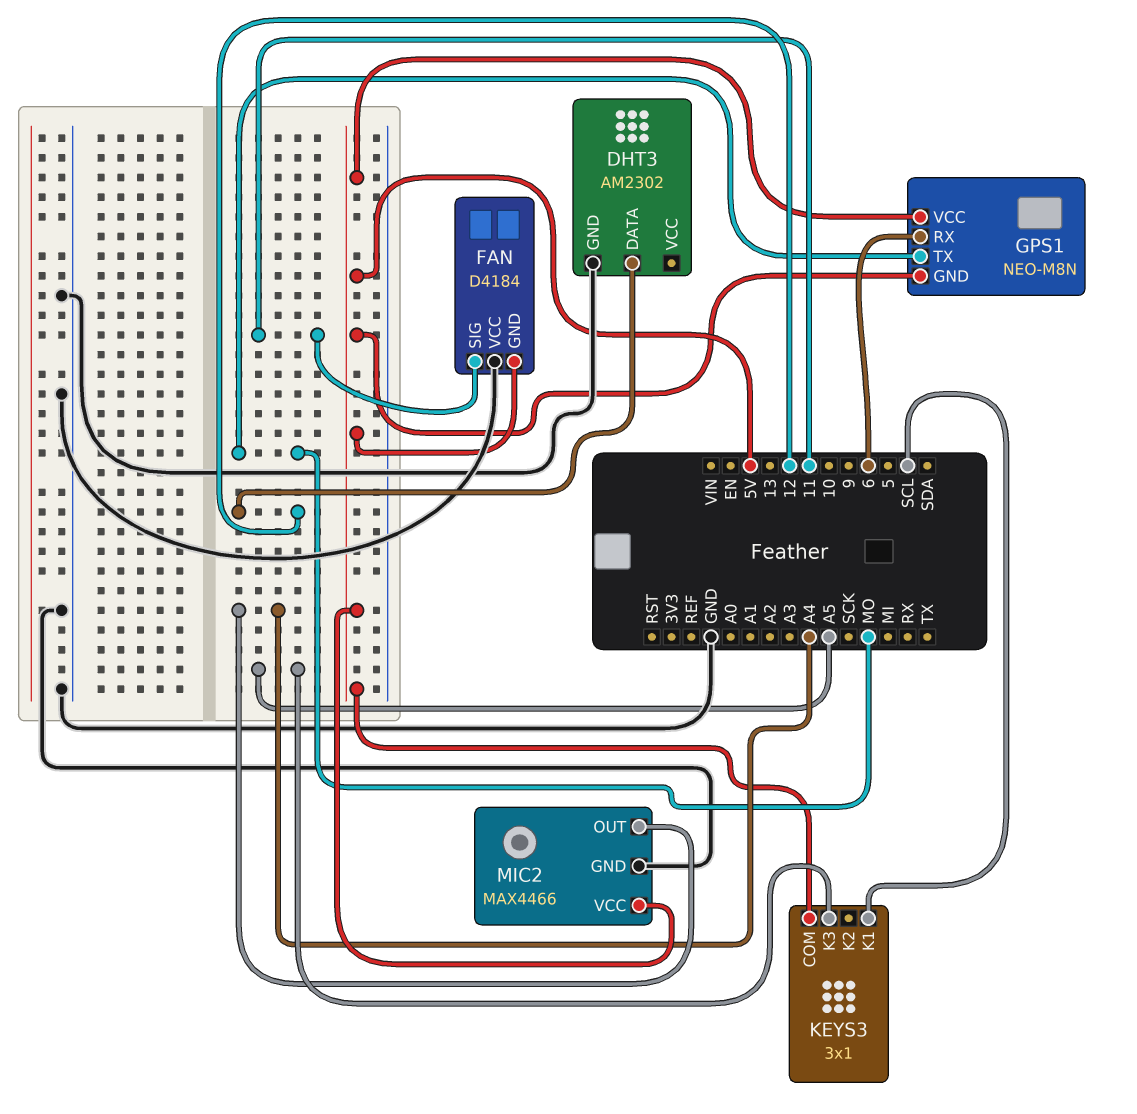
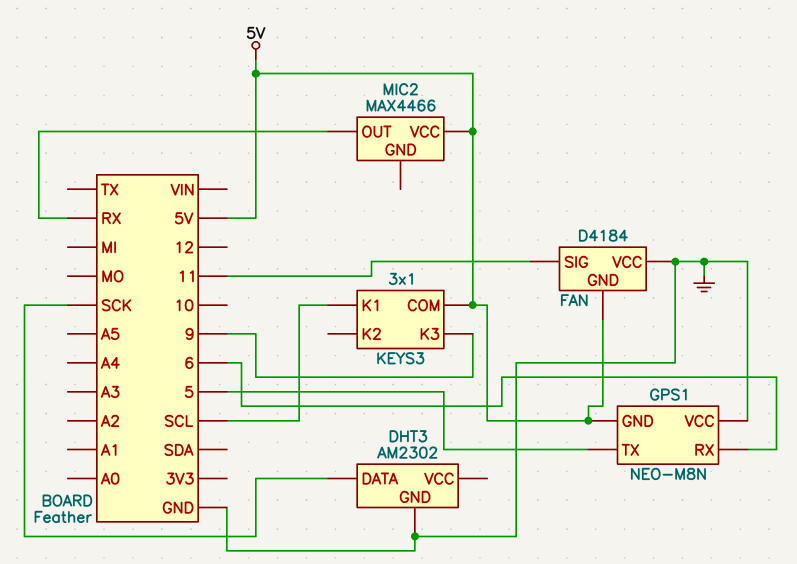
DHT3 pin DATA: 12 -> SCK
GPS1 pin TX: MO -> 5
GPS1 pin VCC: 5V -> GND
KEYS3 pin K3: A5 -> 9
MIC2 pin GND: GND -> none
MIC2 pin OUT: A4 -> RX

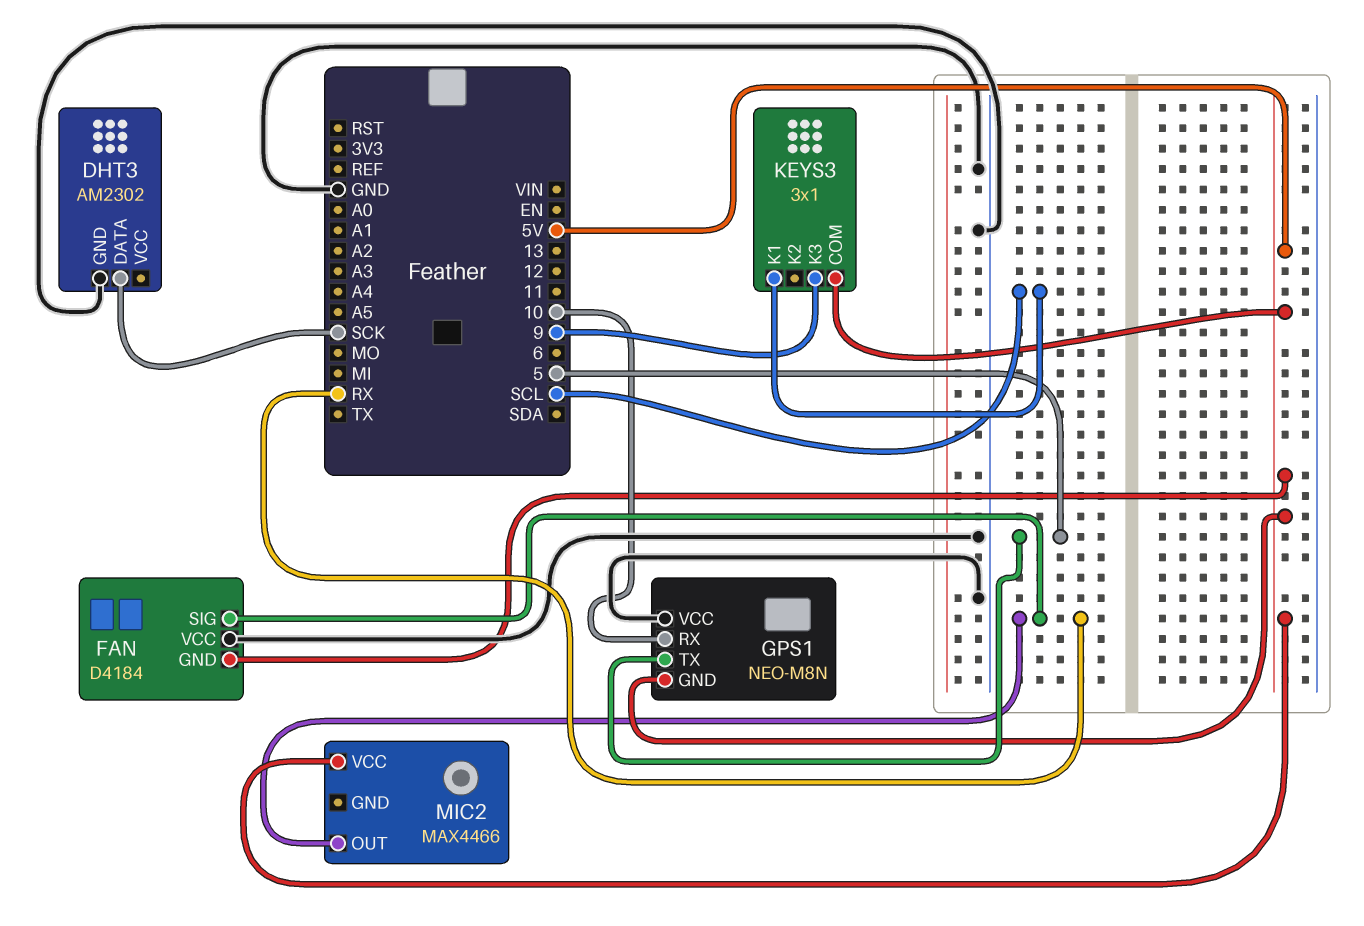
FAN pin SIG: 11 -> RX
GPS1 pin RX: 6 -> 10

